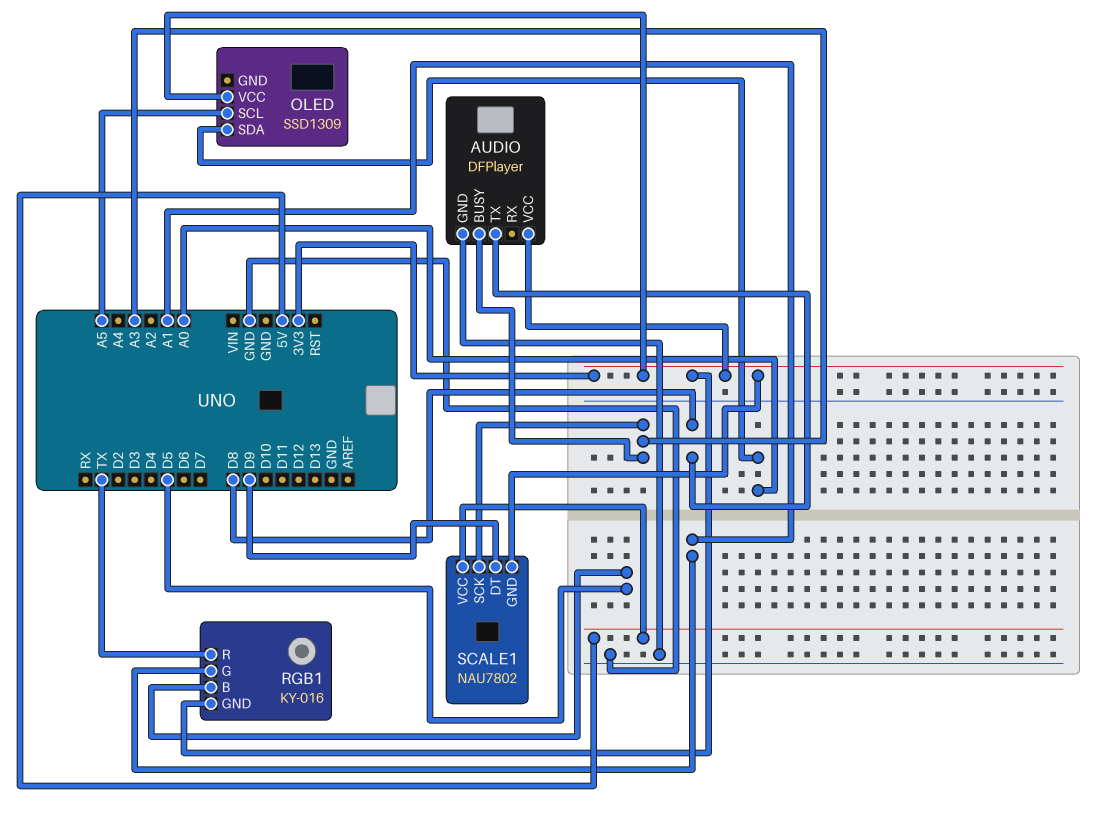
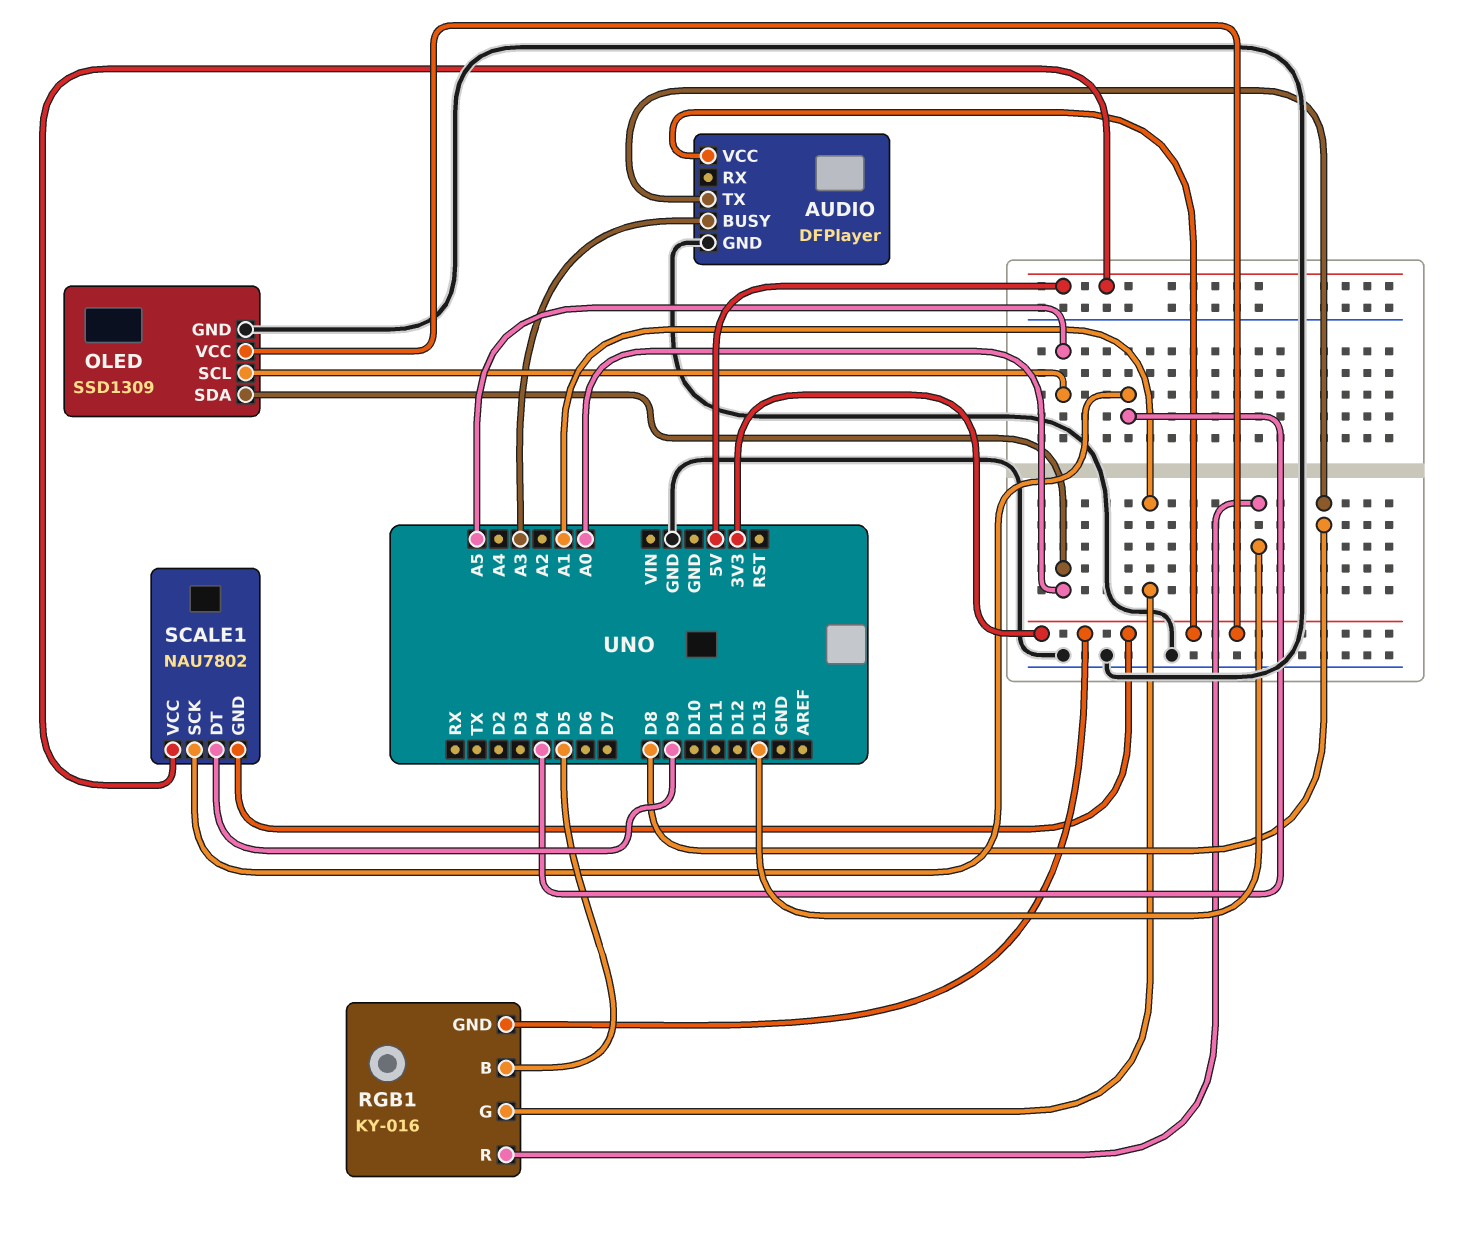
OLED pin GND: none -> GND
RGB1 pin R: TX -> D13
SCALE1 pin SCK: A3 -> D4

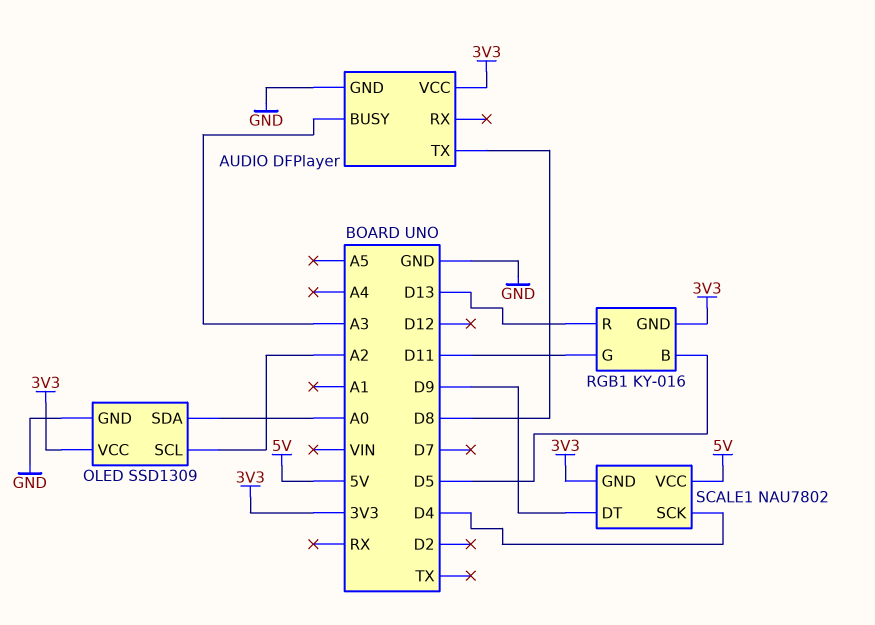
OLED pin SCL: A5 -> A2
RGB1 pin G: A1 -> D11

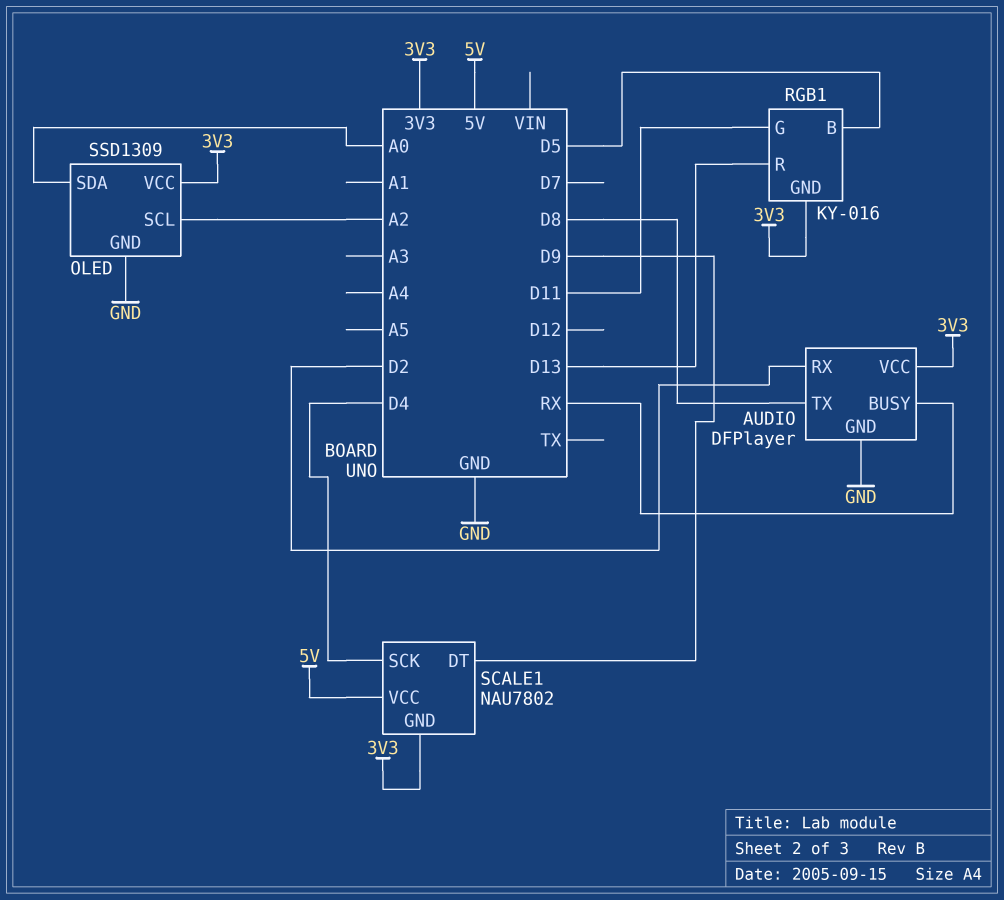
AUDIO pin BUSY: A3 -> RX
AUDIO pin RX: none -> D2

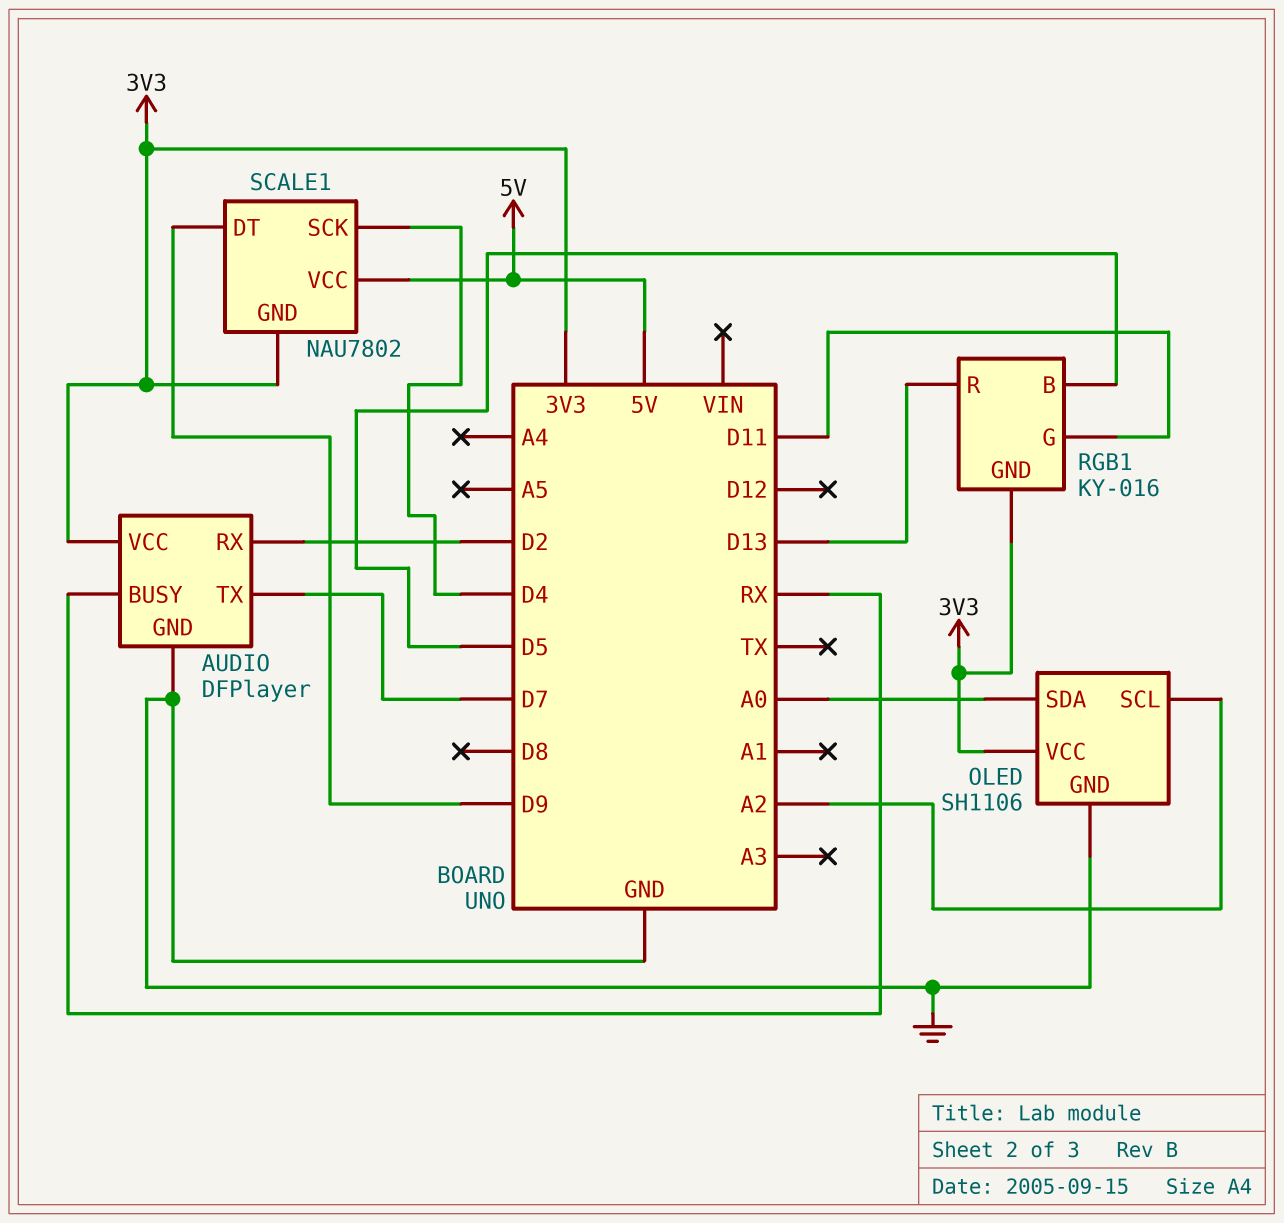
AUDIO pin TX: D8 -> D7
OLED: SSD1309 -> SH1106

